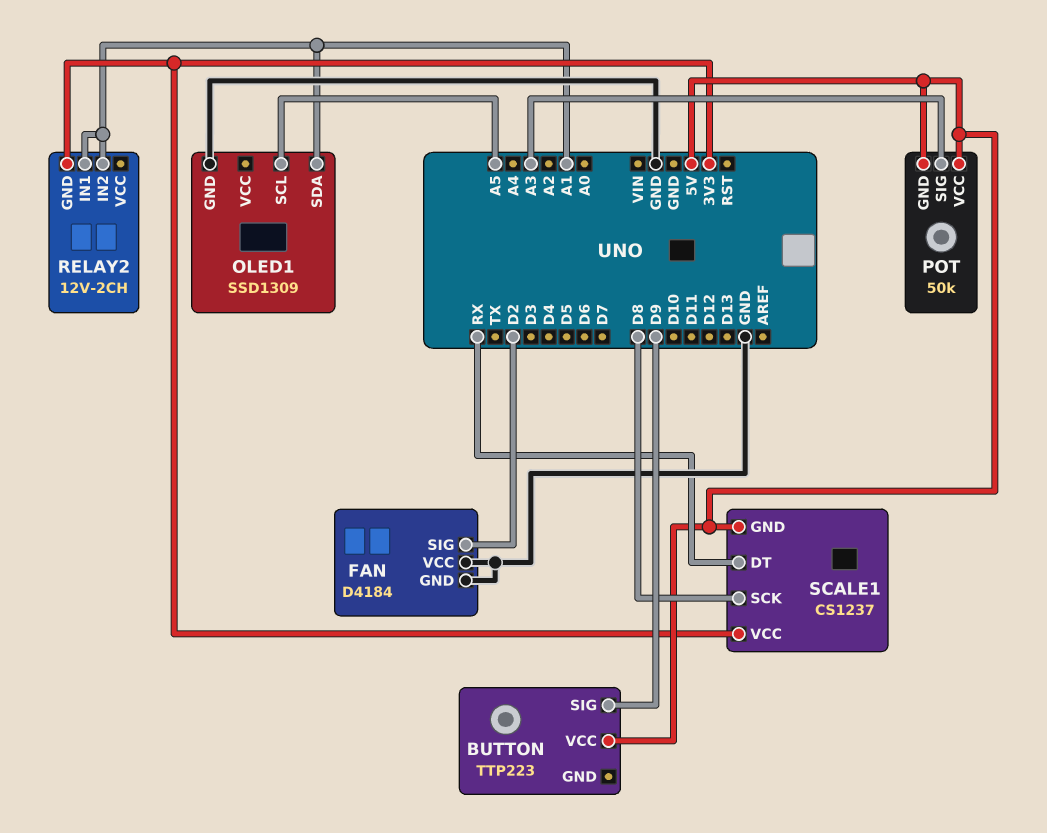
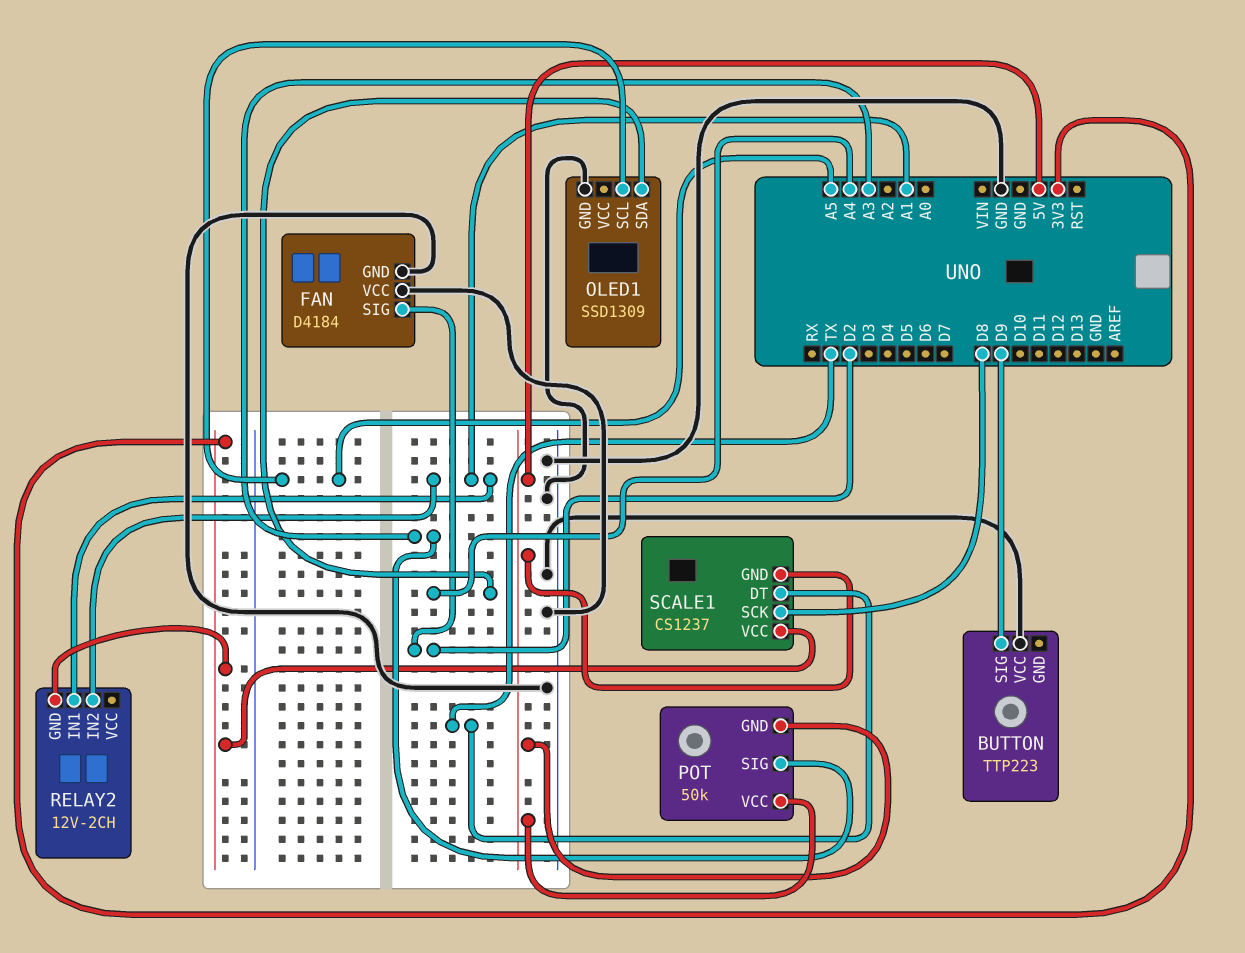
BUTTON pin VCC: 5V -> GND
OLED1 pin SDA: A1 -> A4
SCALE1 pin DT: RX -> TX

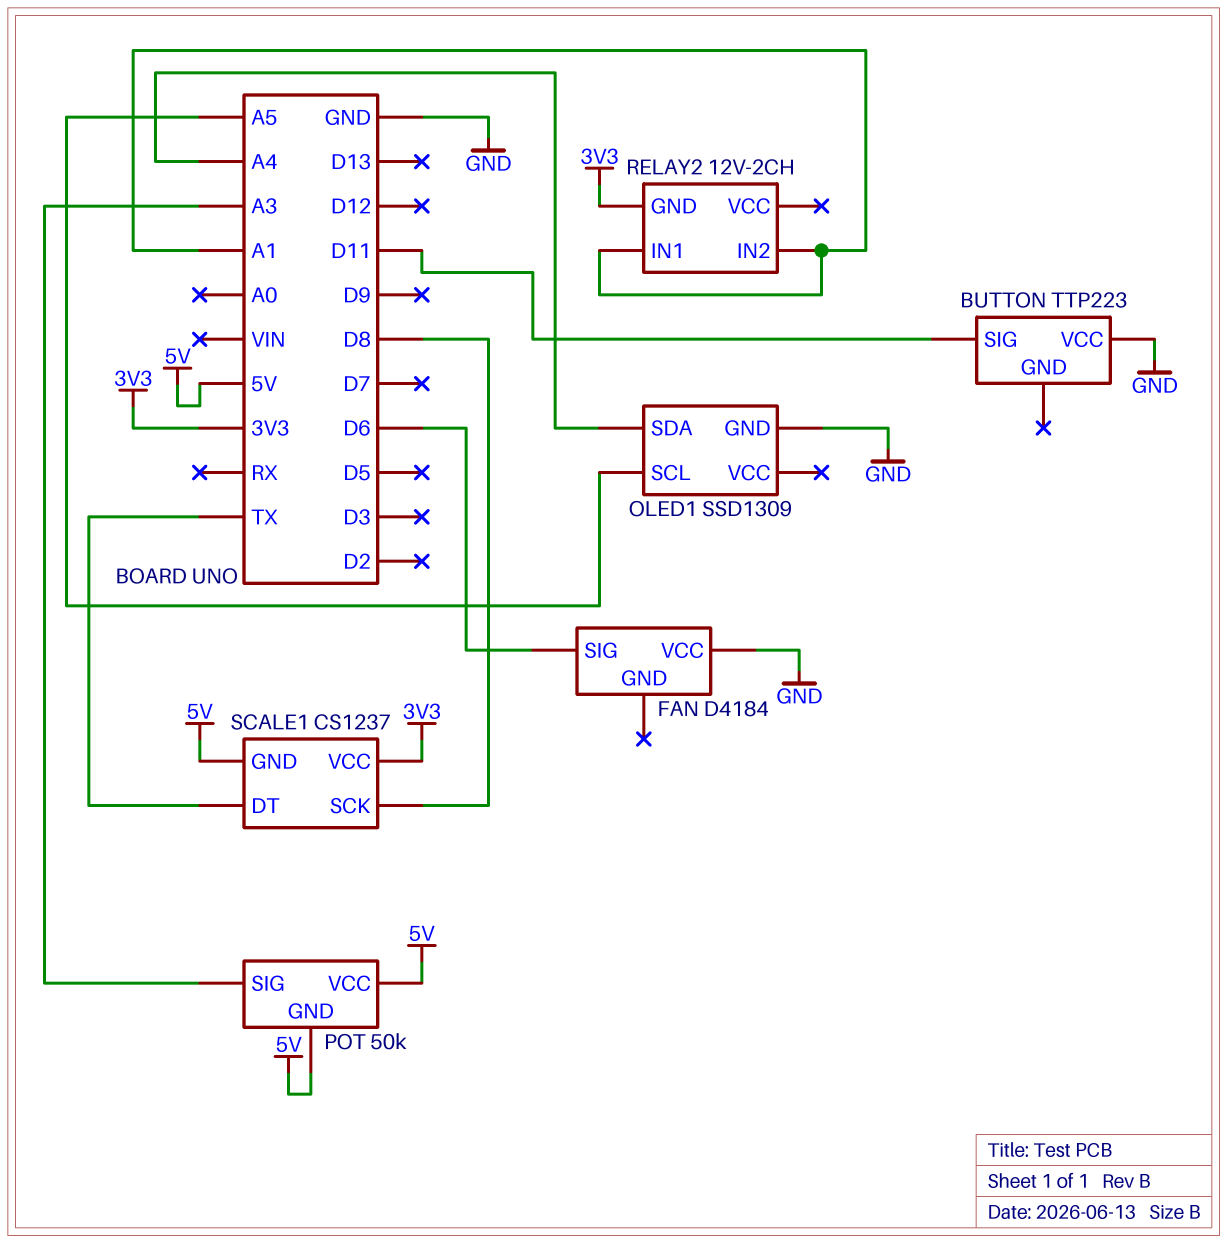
BUTTON pin SIG: D9 -> D11
FAN pin GND: GND -> none
FAN pin SIG: D2 -> D6

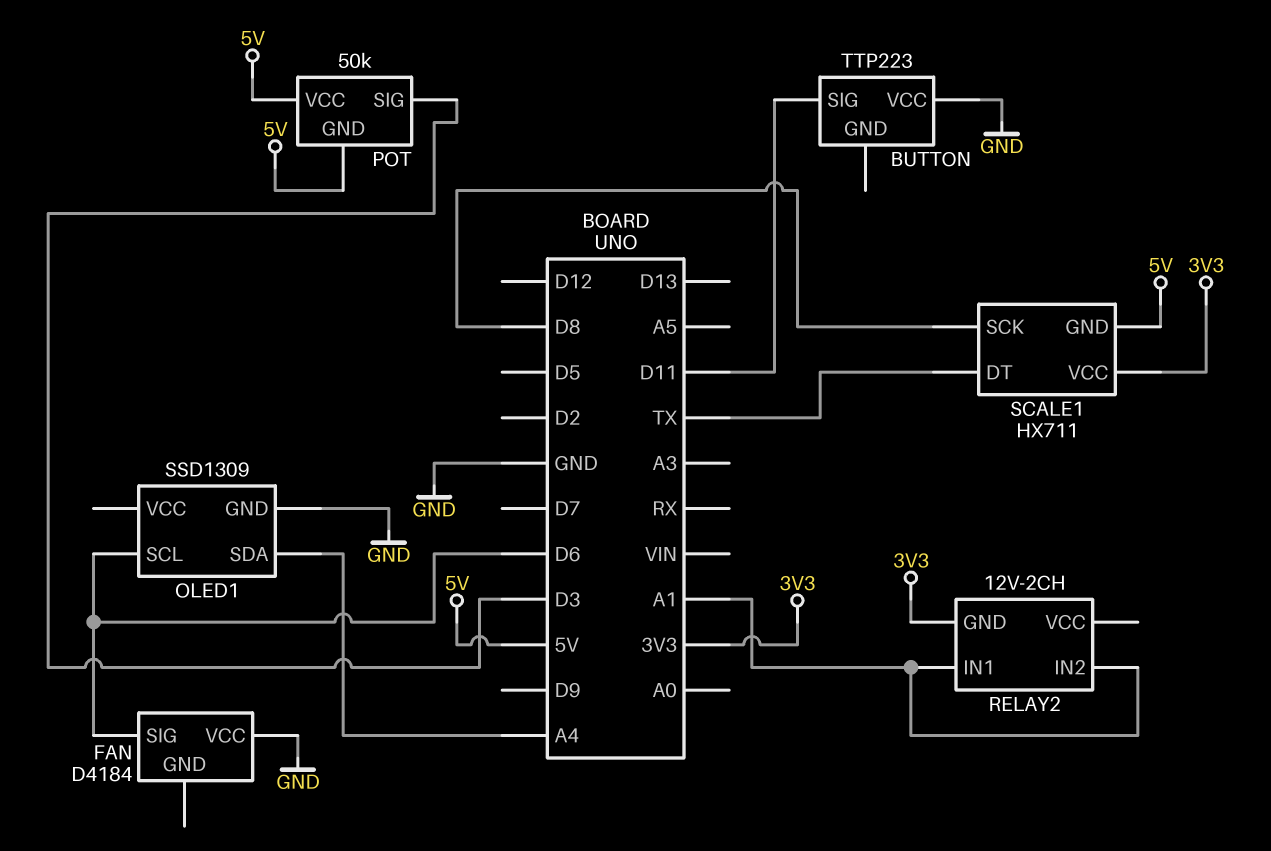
OLED1 pin SCL: A5 -> D6
POT pin SIG: A3 -> D3
SCALE1: CS1237 -> HX711

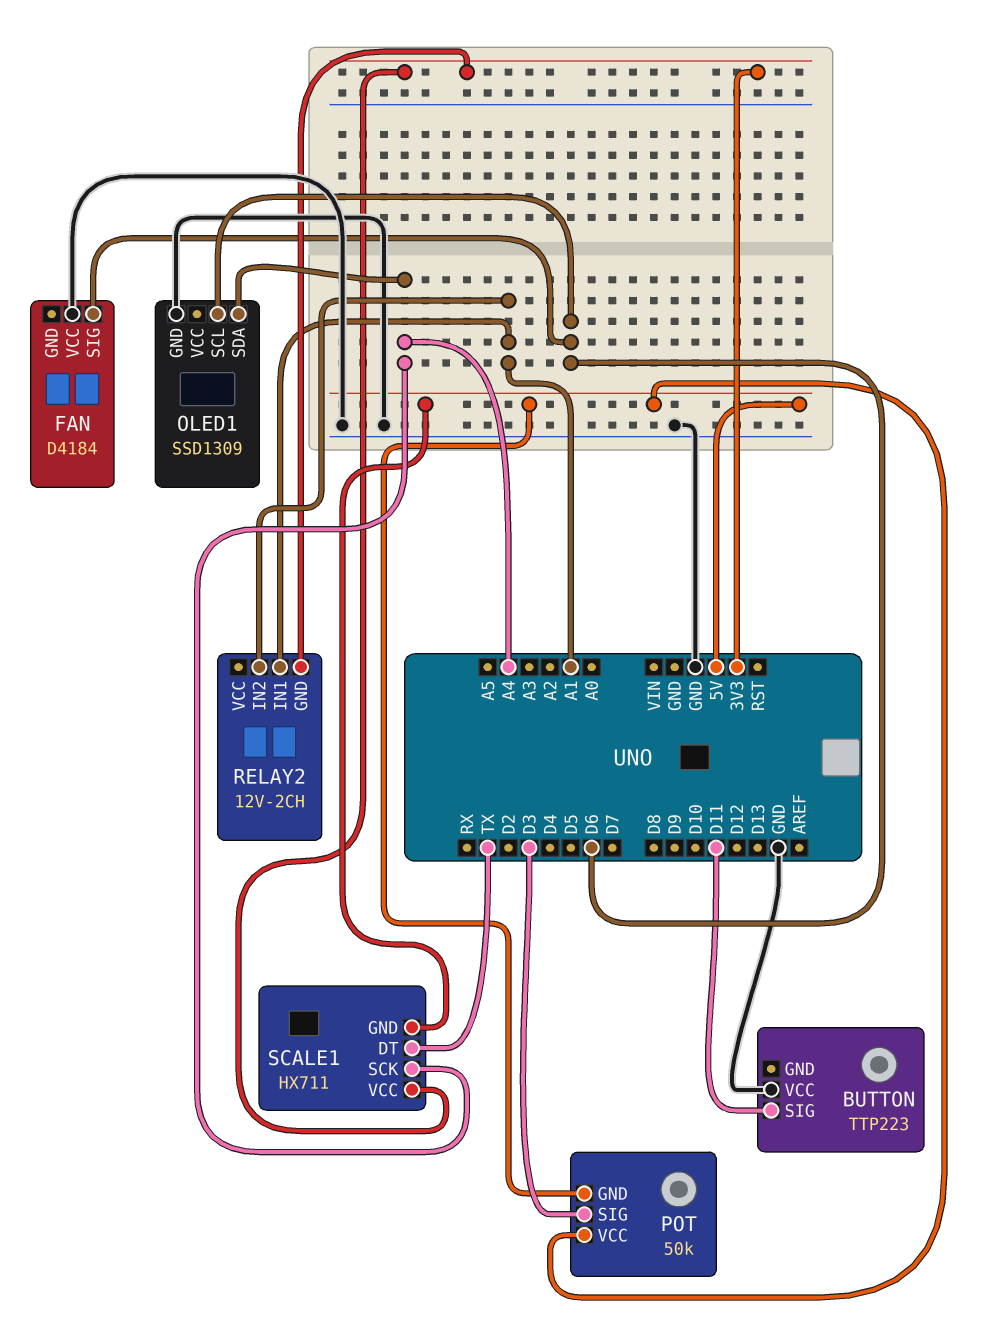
SCALE1 pin SCK: D8 -> A4

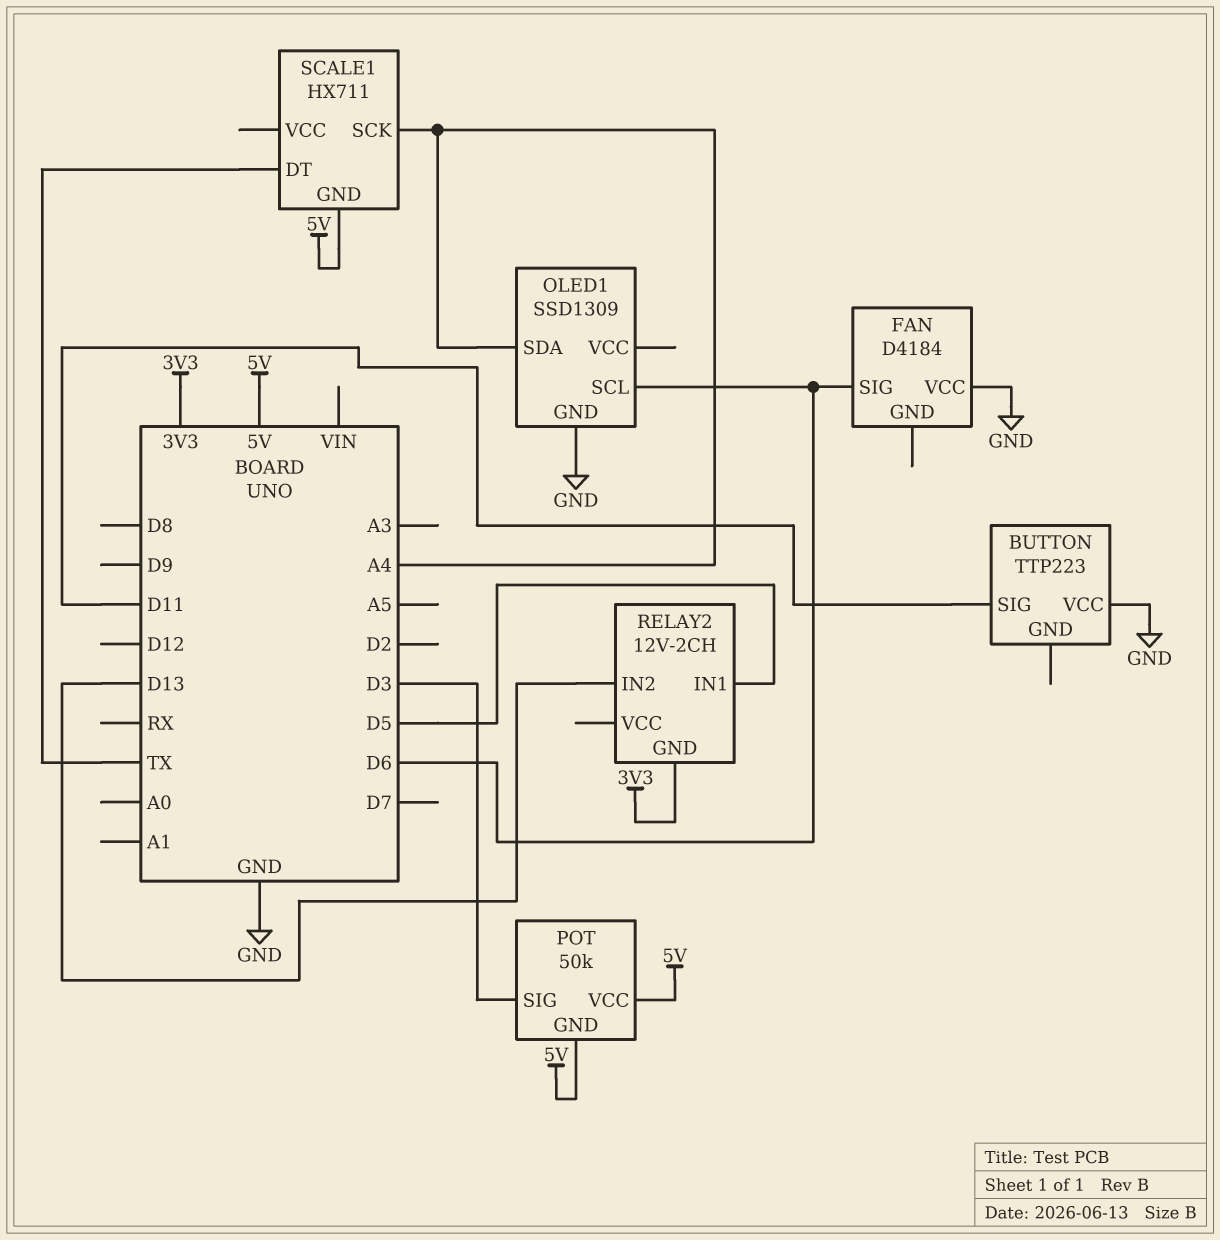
RELAY2 pin IN1: A1 -> D5
RELAY2 pin IN2: A1 -> D13
SCALE1 pin VCC: 3V3 -> none

